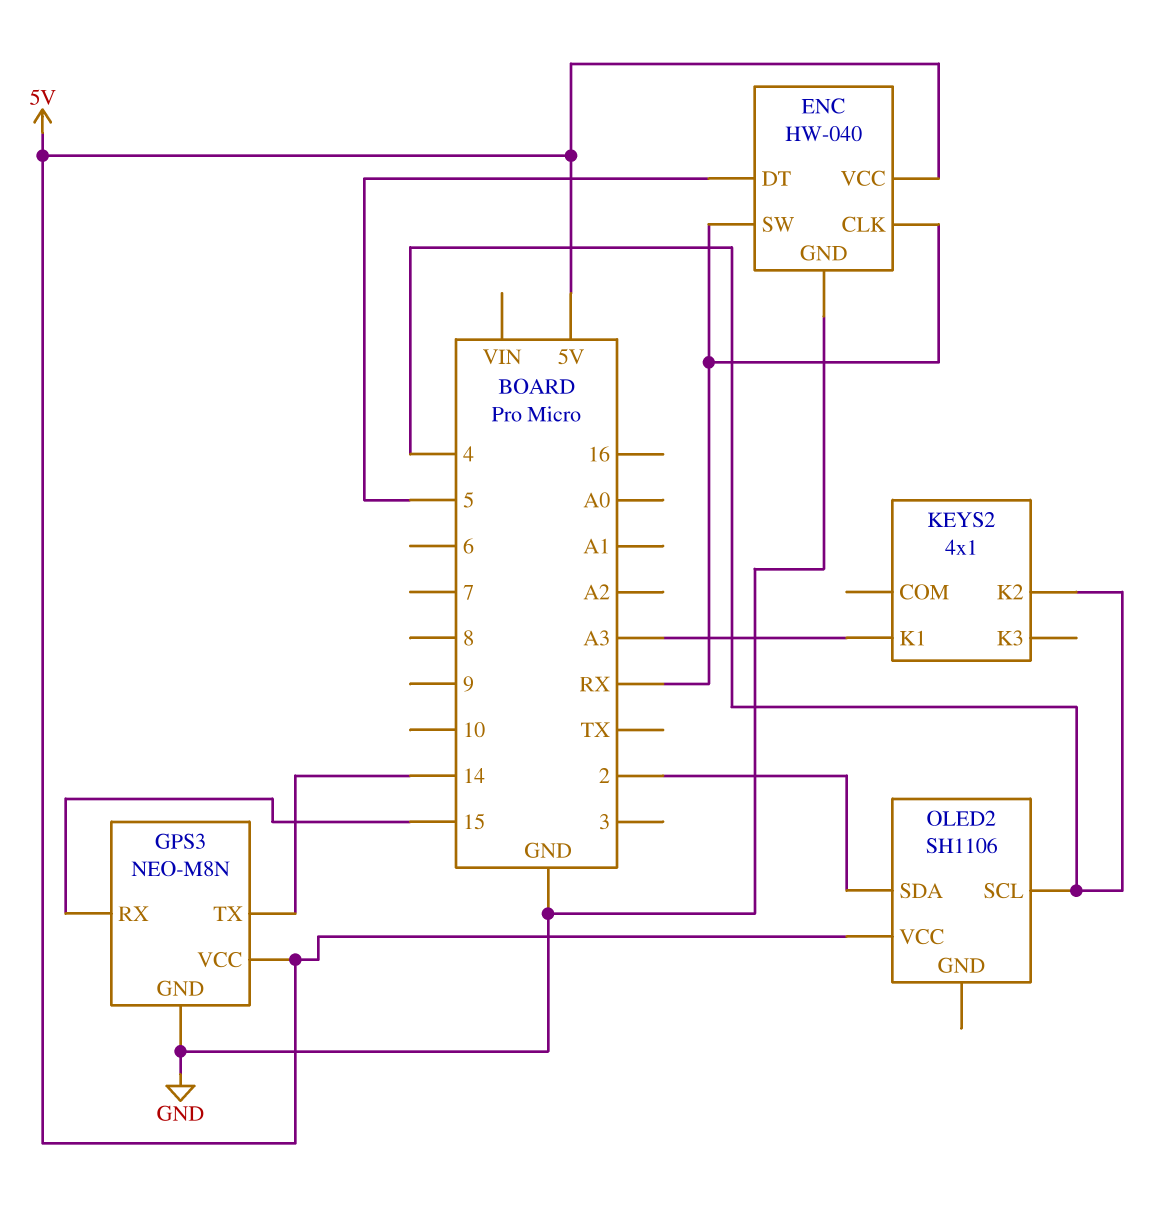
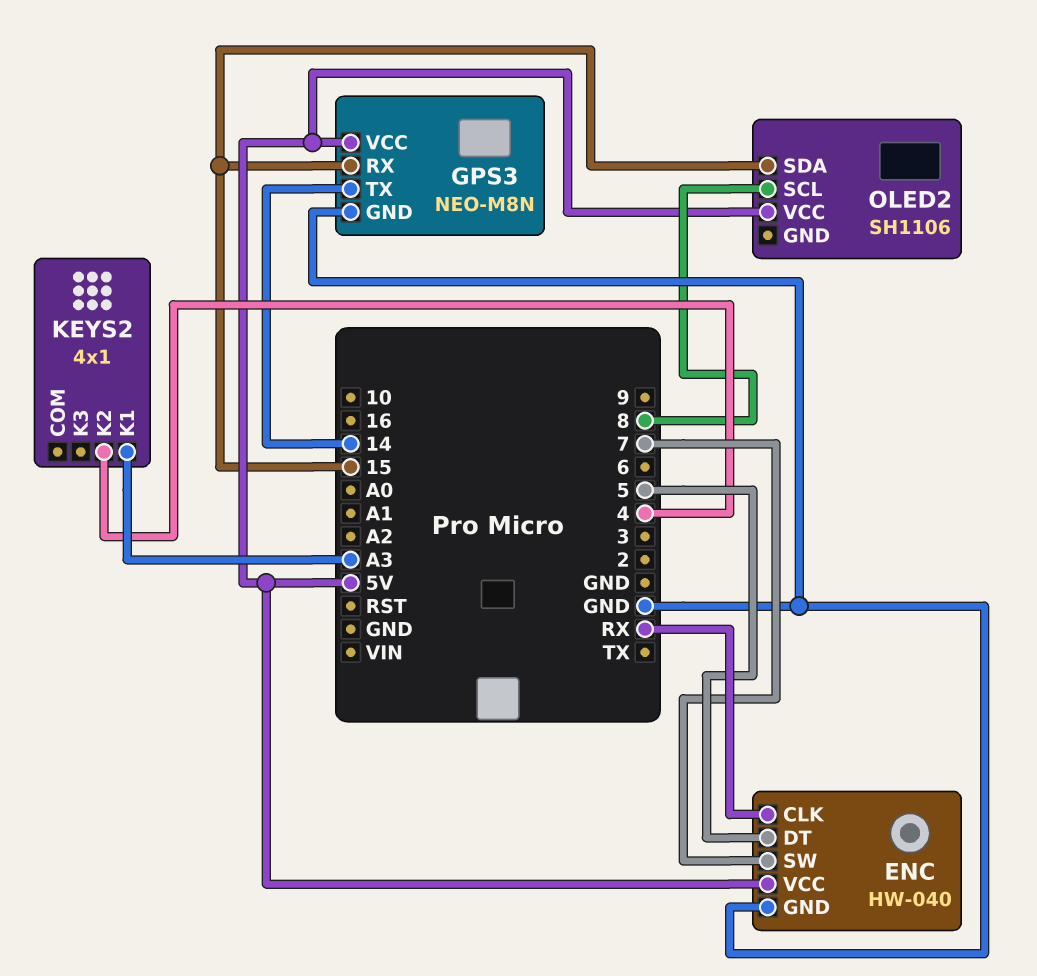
ENC pin SW: RX -> 7
OLED2 pin SCL: 4 -> 8
OLED2 pin SDA: 2 -> 15

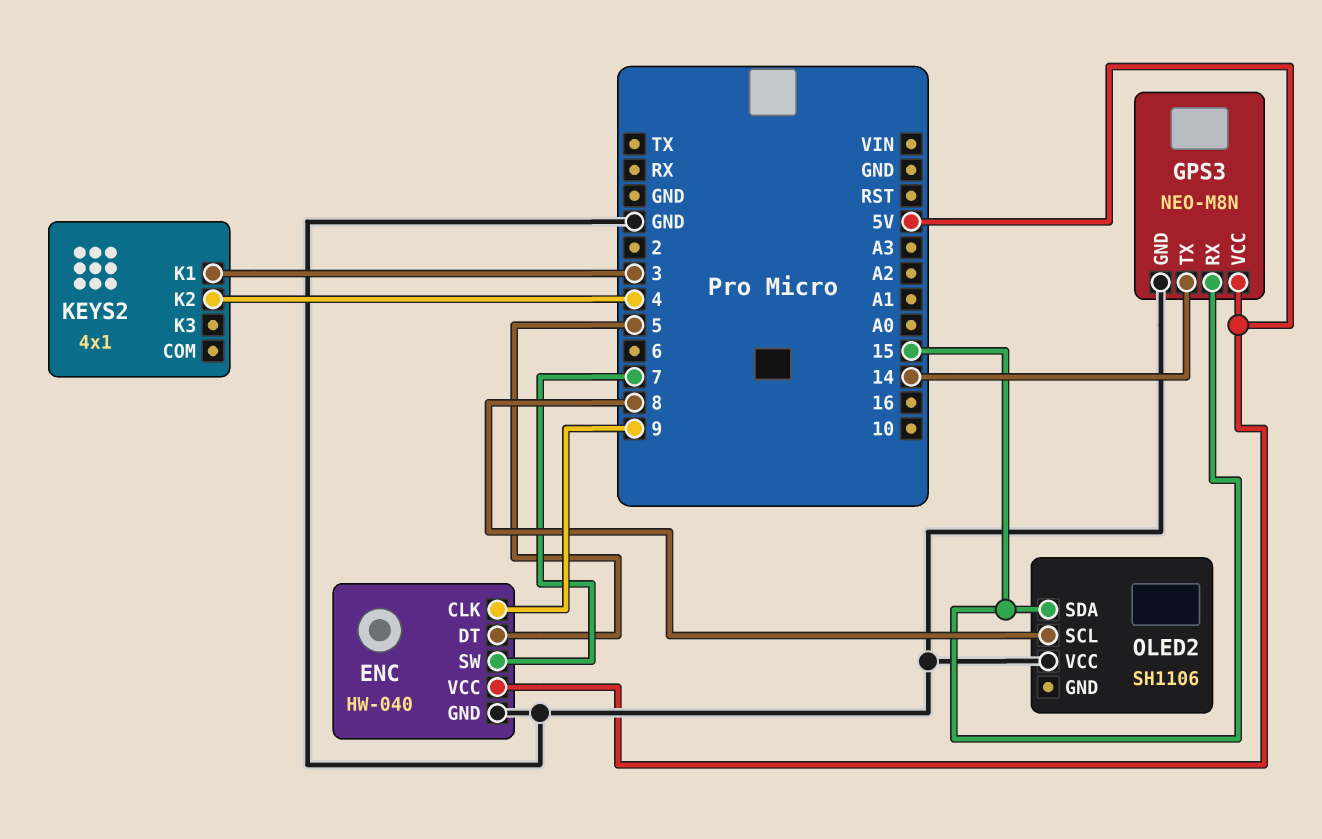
ENC pin CLK: RX -> 9
KEYS2 pin K1: A3 -> 3
OLED2 pin VCC: 5V -> GND

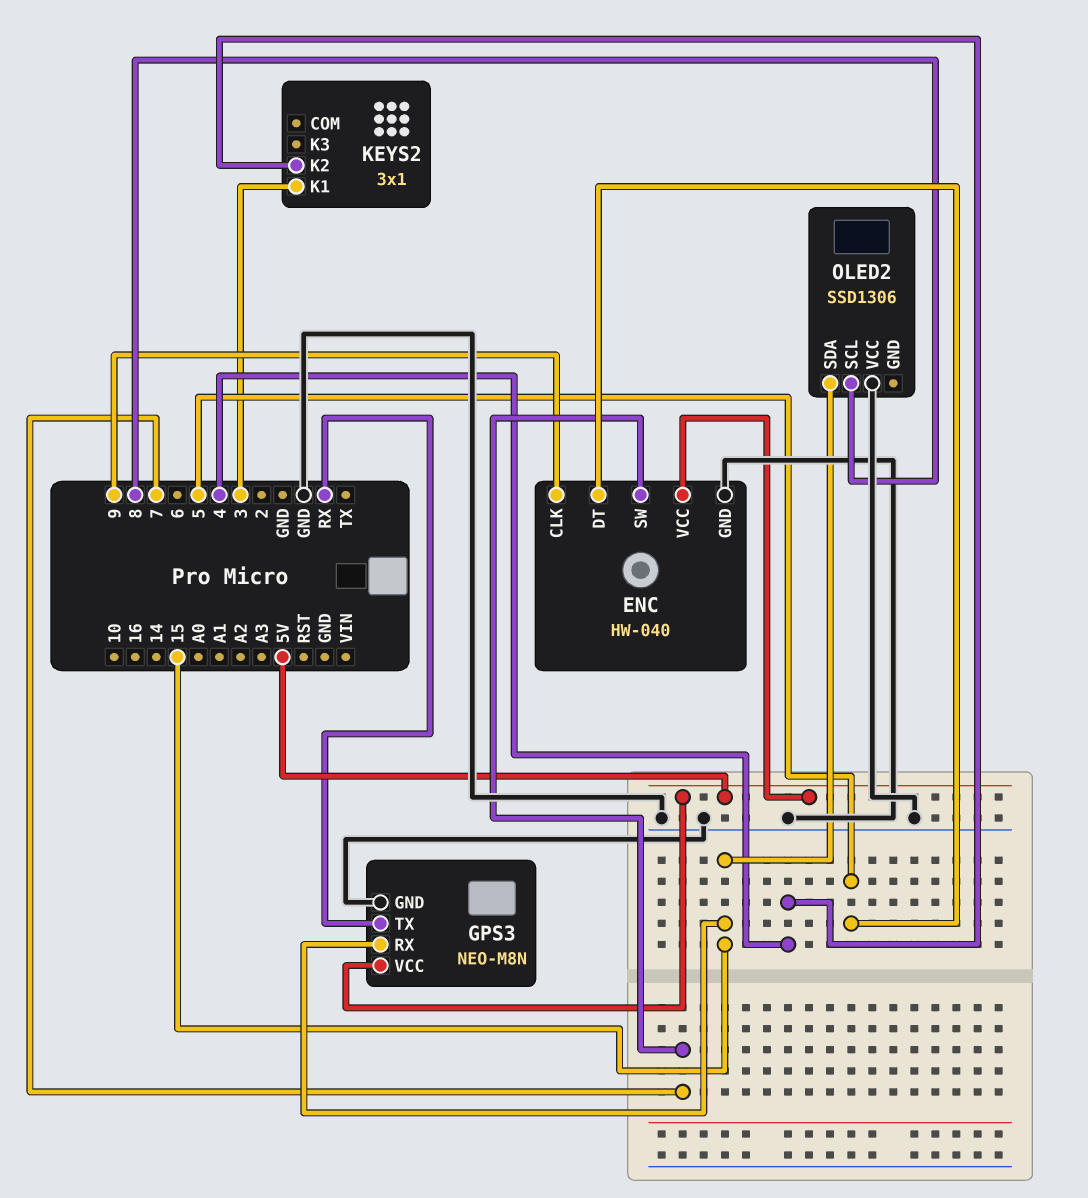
GPS3 pin TX: 14 -> RX
KEYS2: 4x1 -> 3x1
OLED2: SH1106 -> SSD1306

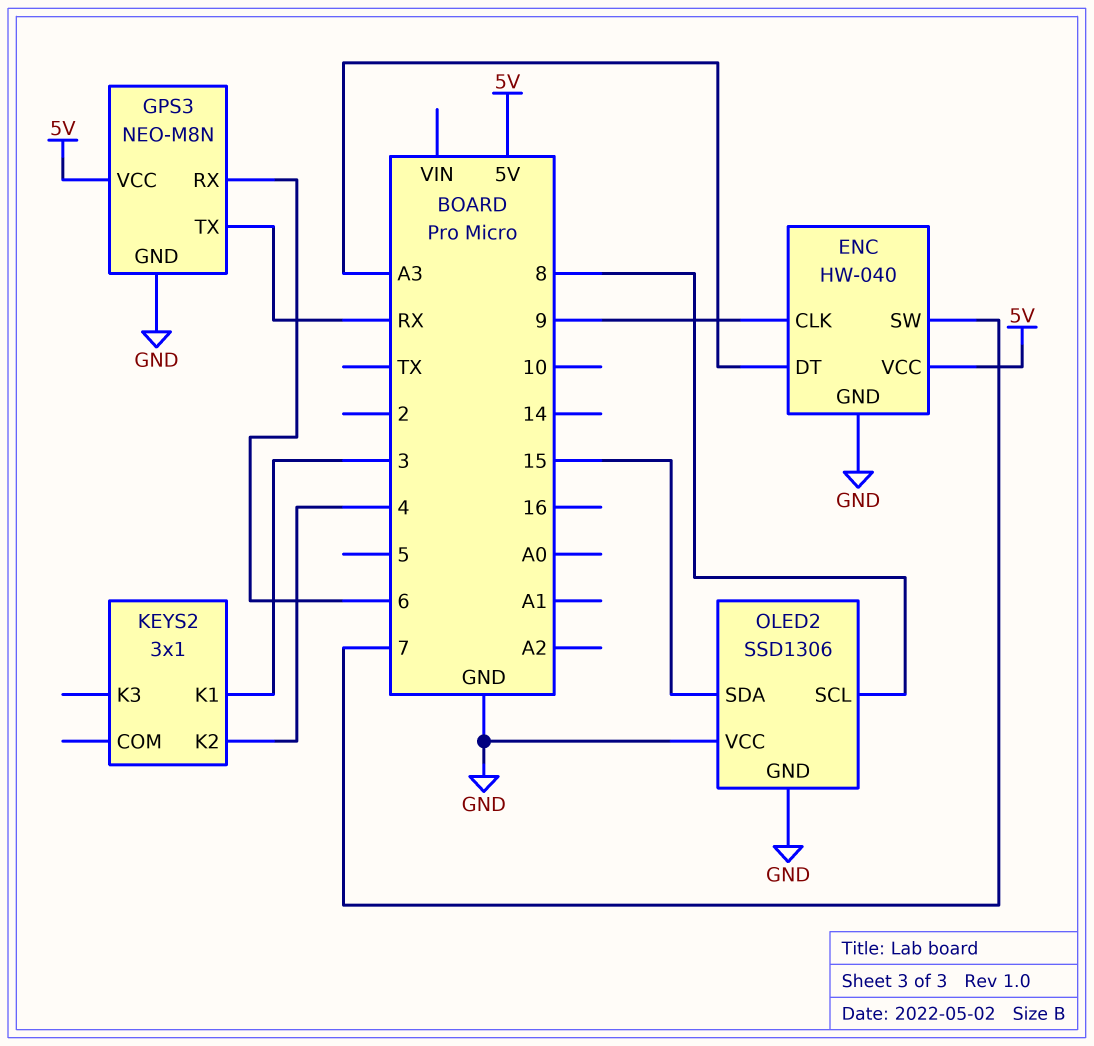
ENC pin DT: 5 -> A3
GPS3 pin RX: 15 -> 6
OLED2 pin GND: none -> GND

